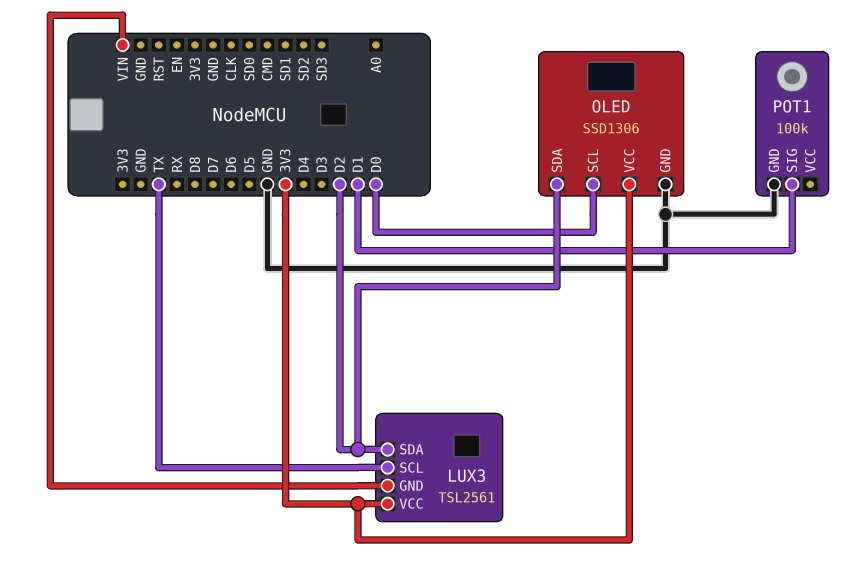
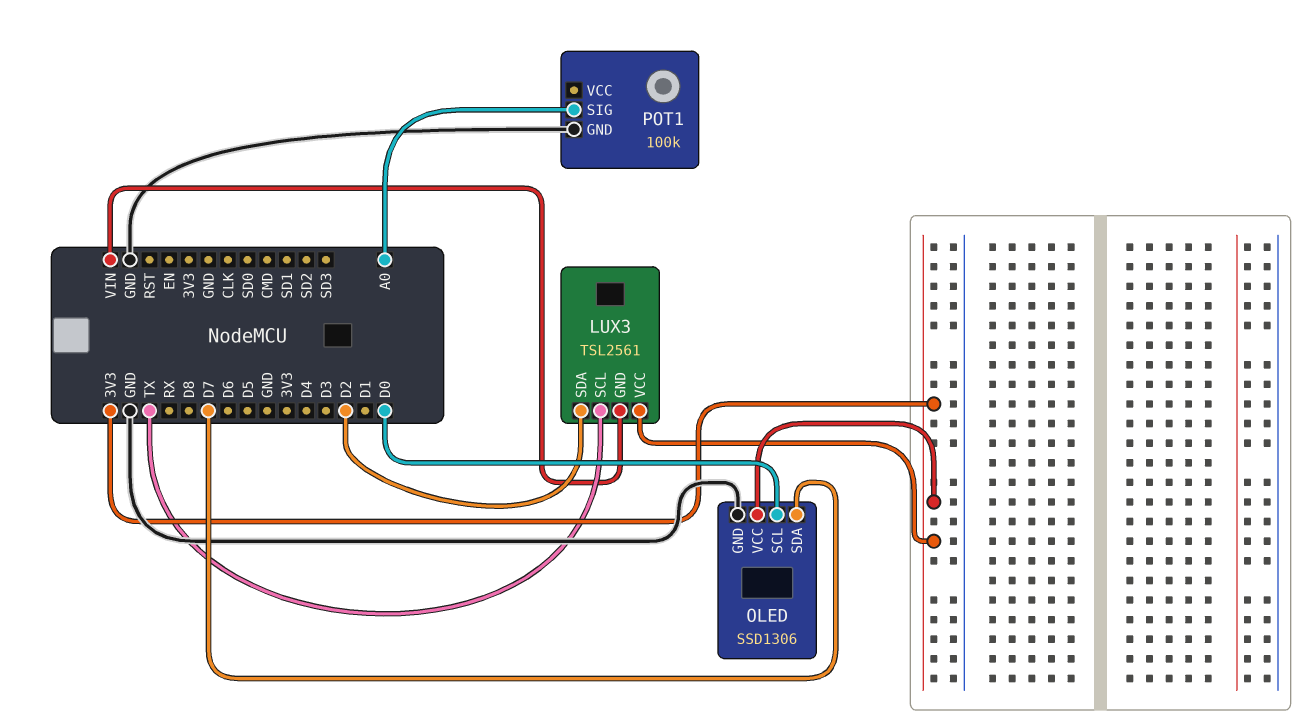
OLED pin SDA: D2 -> D7
POT1 pin SIG: D1 -> A0

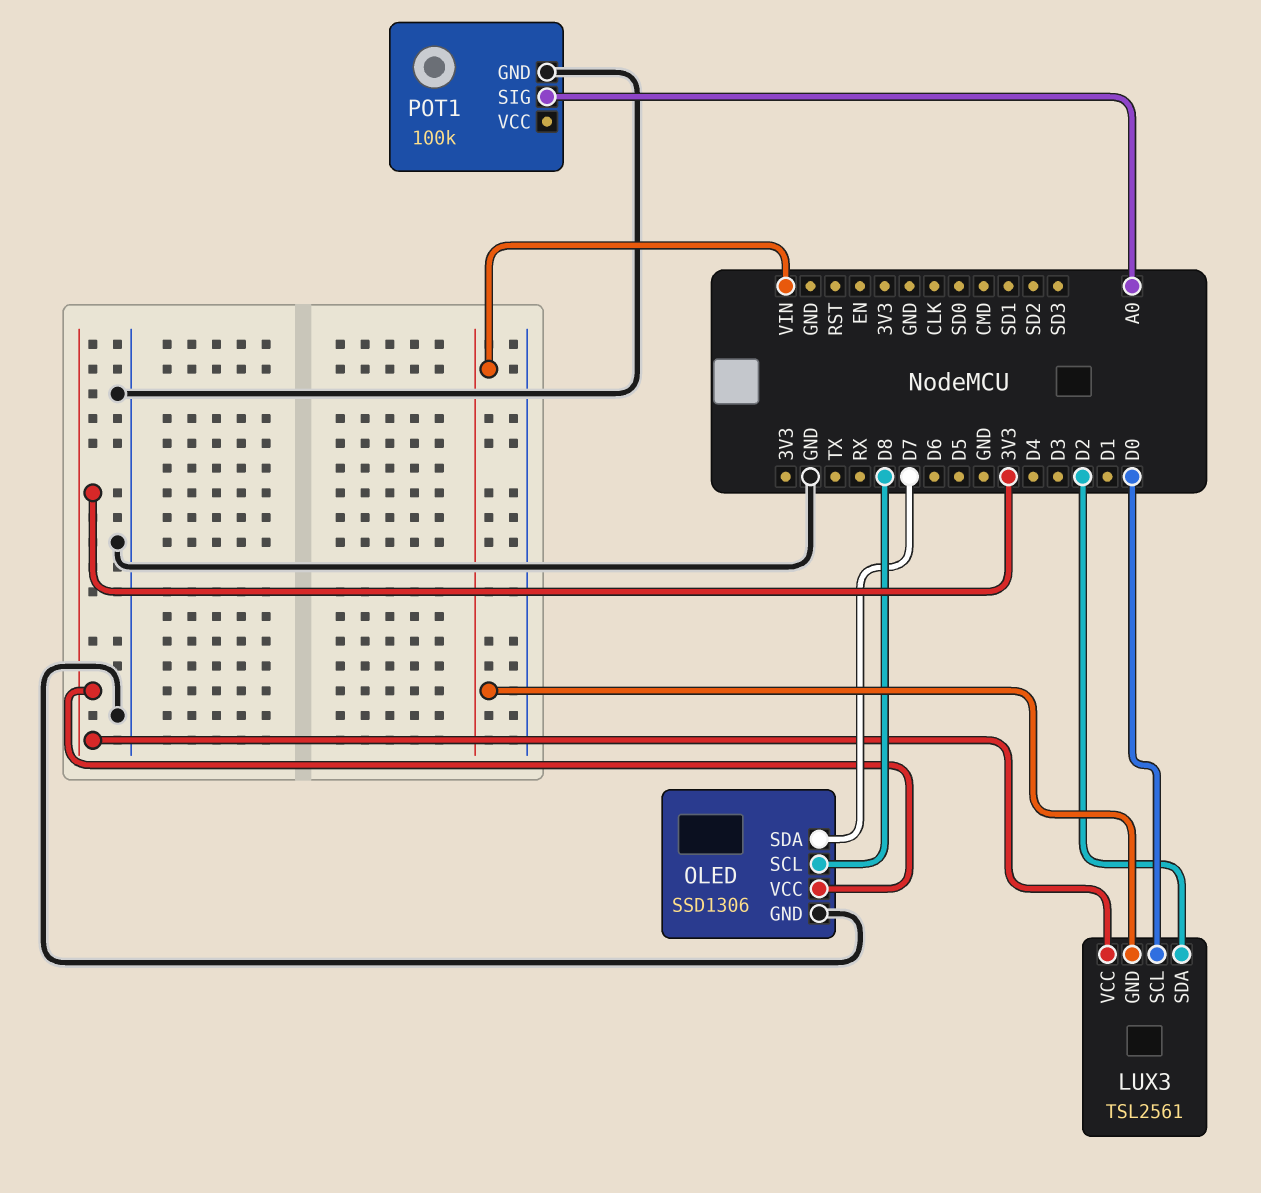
LUX3 pin SCL: TX -> D0
OLED pin SCL: D0 -> D8

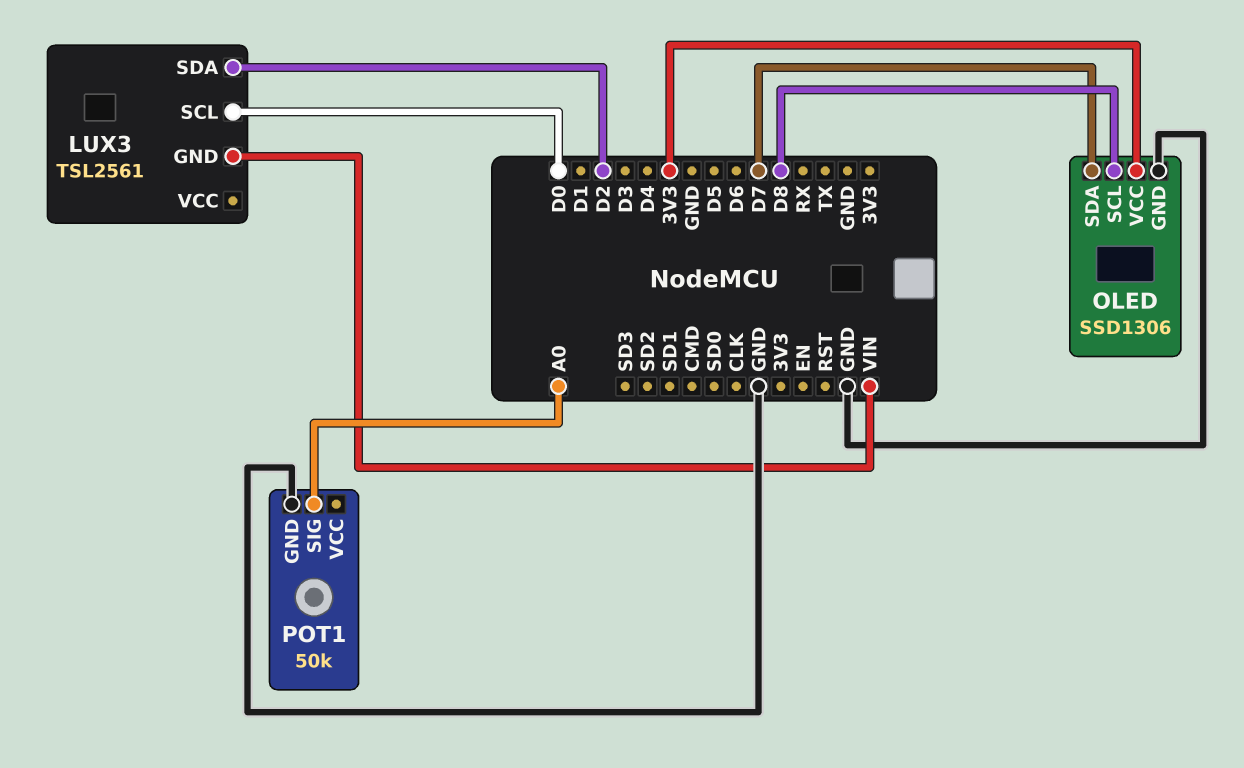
LUX3 pin VCC: 3V3 -> none
POT1: 100k -> 50k

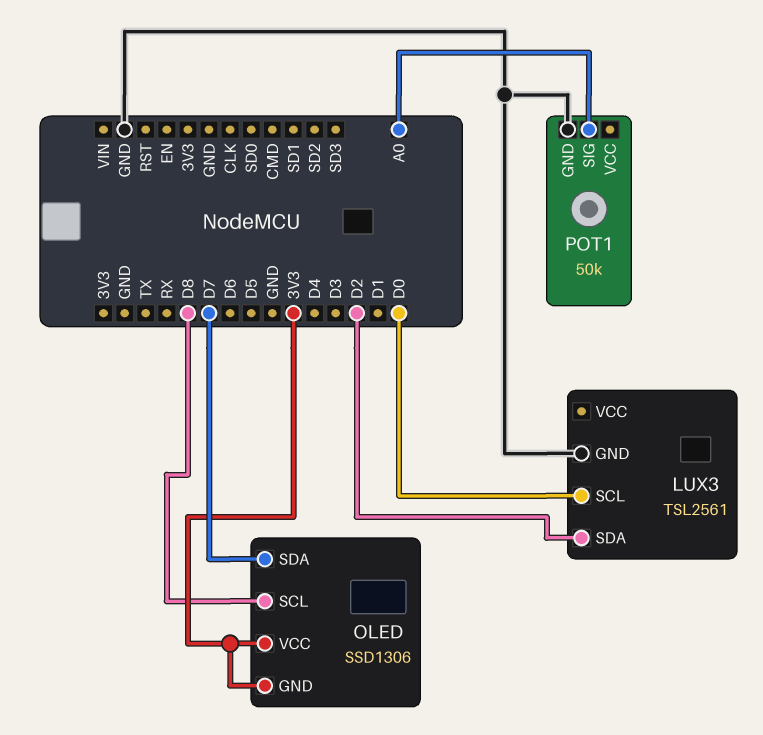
LUX3 pin GND: VIN -> GND
OLED pin GND: GND -> 3V3

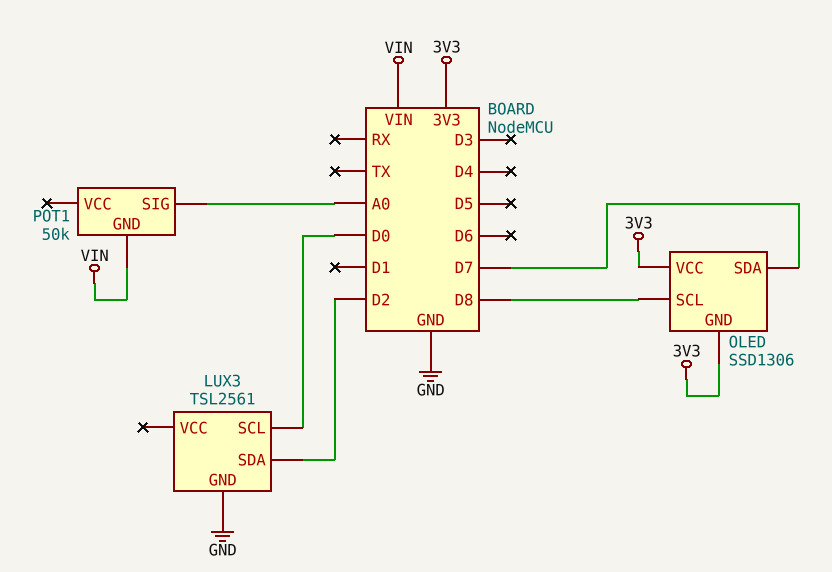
POT1 pin GND: GND -> VIN

